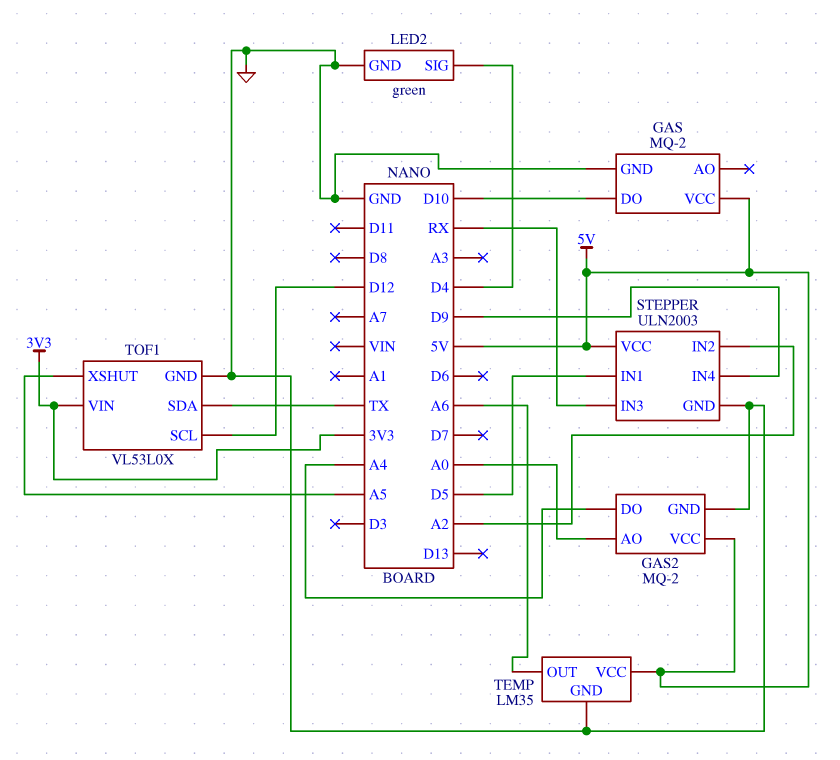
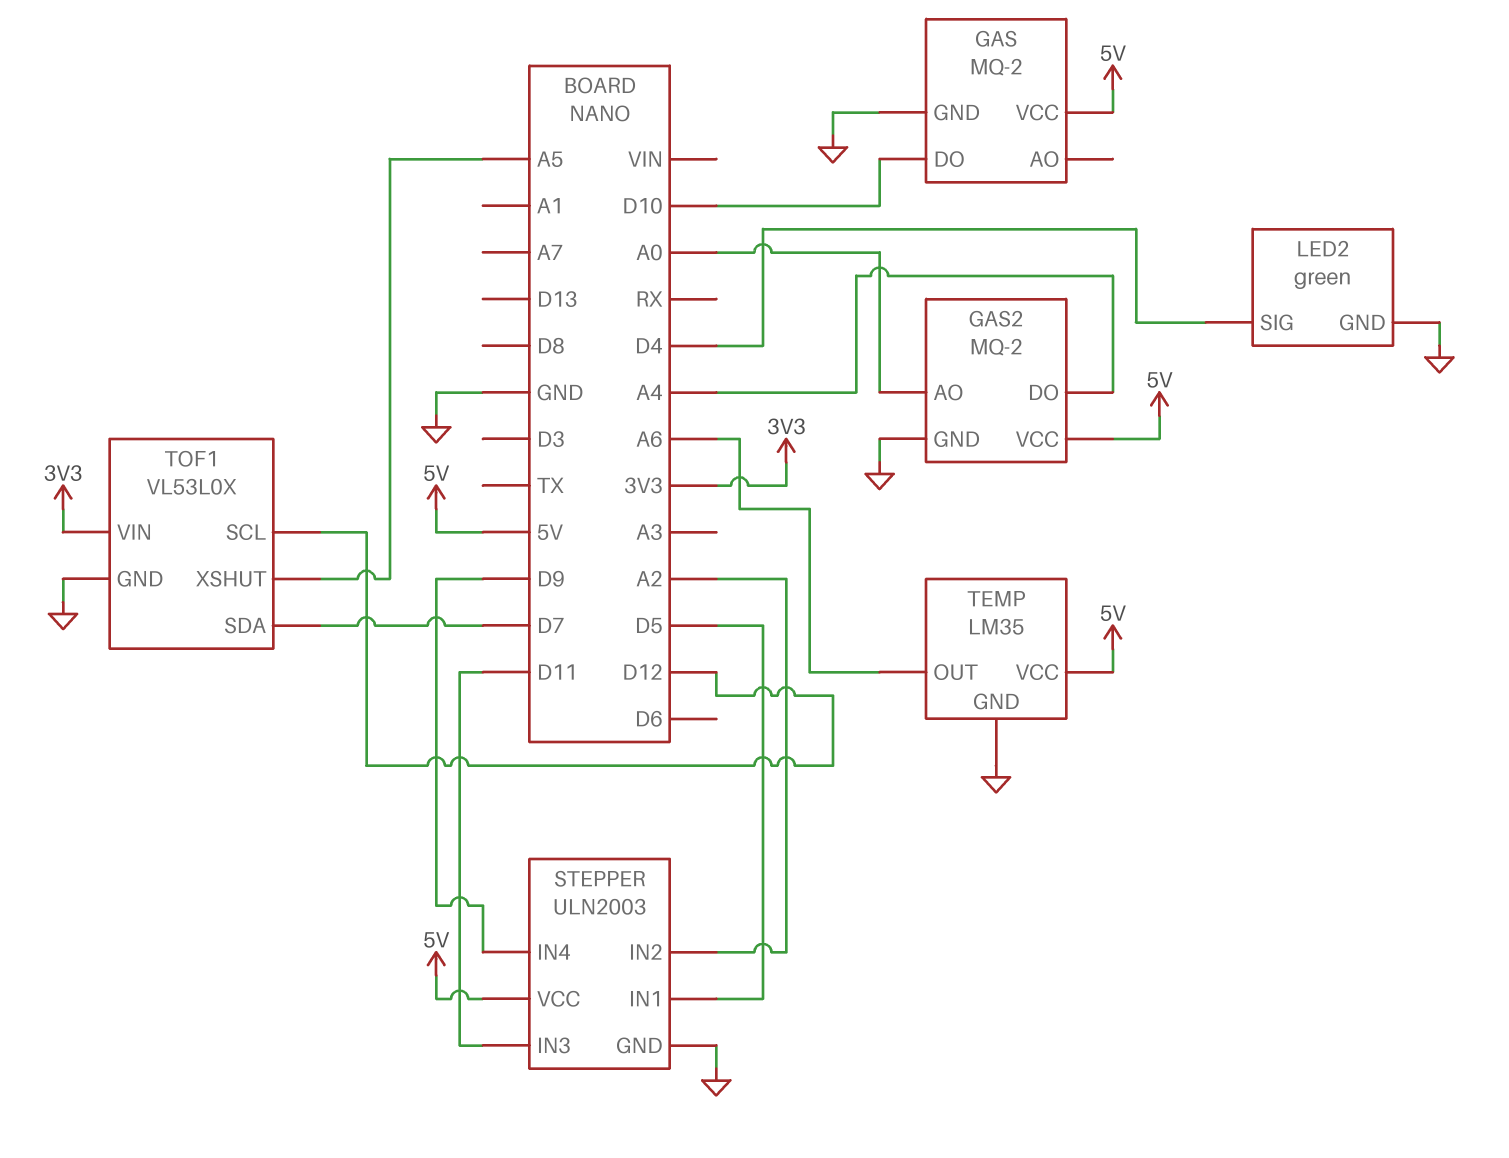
STEPPER pin IN3: RX -> D11
TOF1 pin SDA: TX -> D7

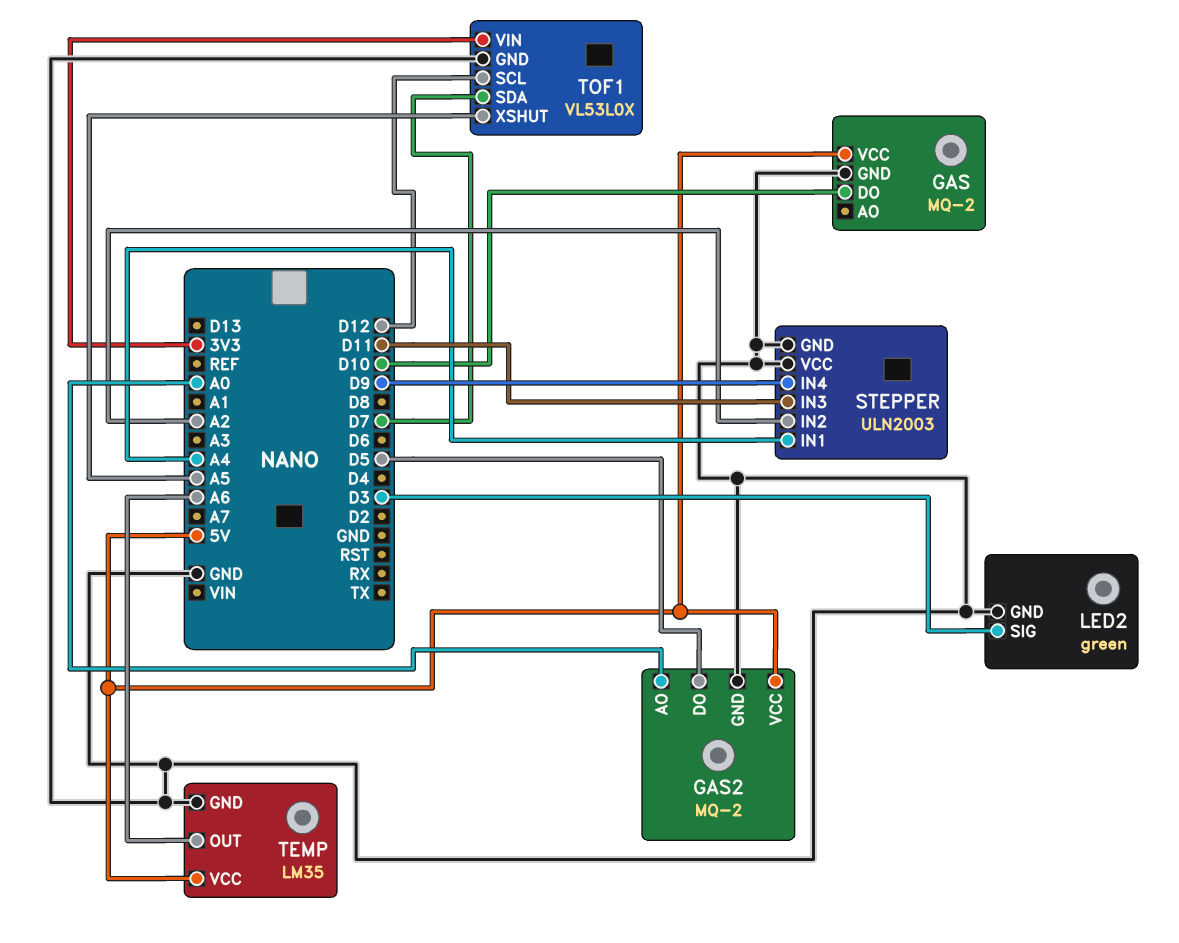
GAS2 pin DO: A4 -> D5
LED2 pin SIG: D4 -> D3
STEPPER pin IN1: D5 -> A4
STEPPER pin VCC: 5V -> GND

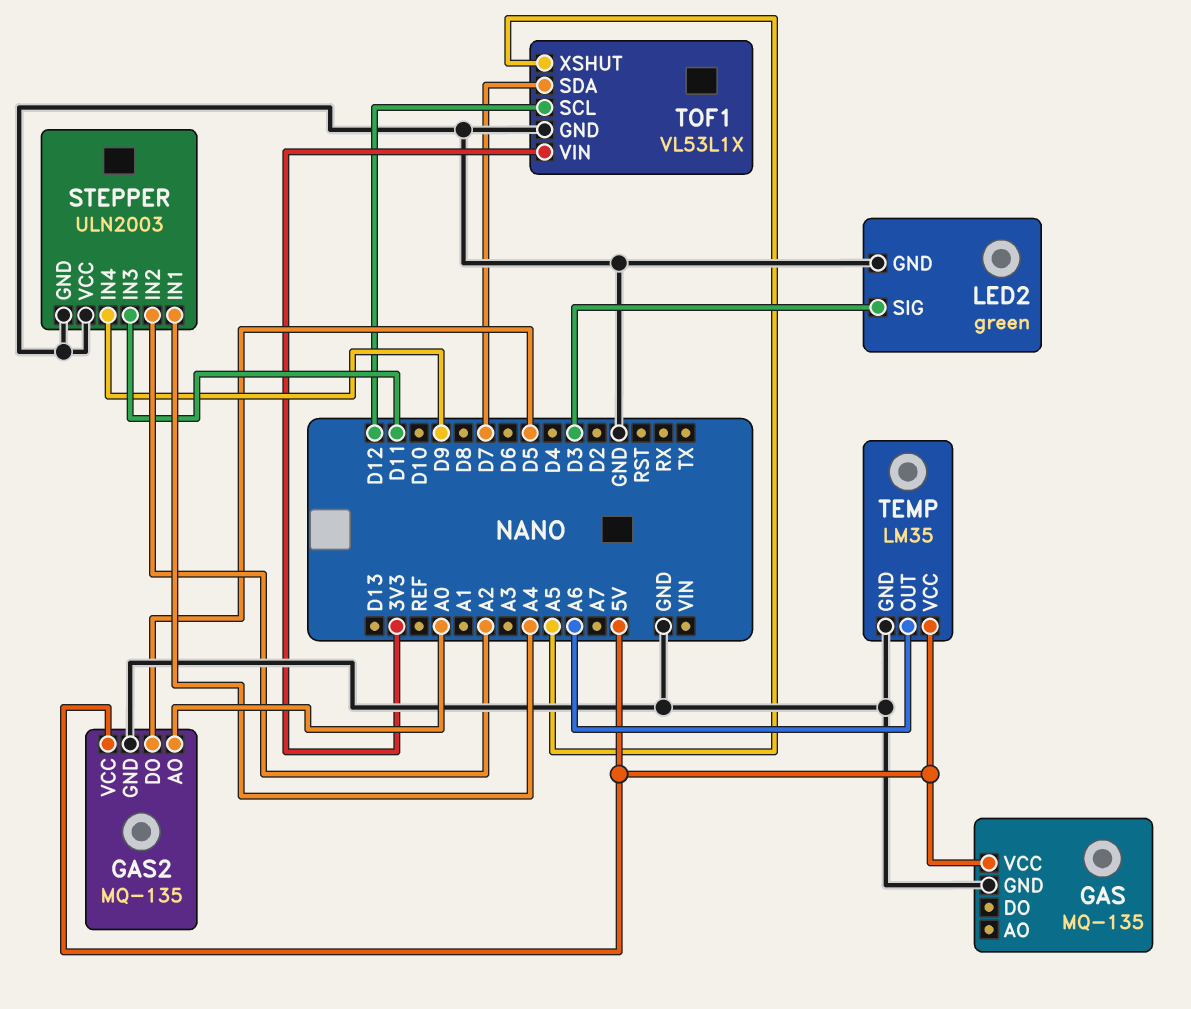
GAS: MQ-2 -> MQ-135
GAS pin DO: D10 -> none
GAS2: MQ-2 -> MQ-135
TOF1: VL53L0X -> VL53L1X

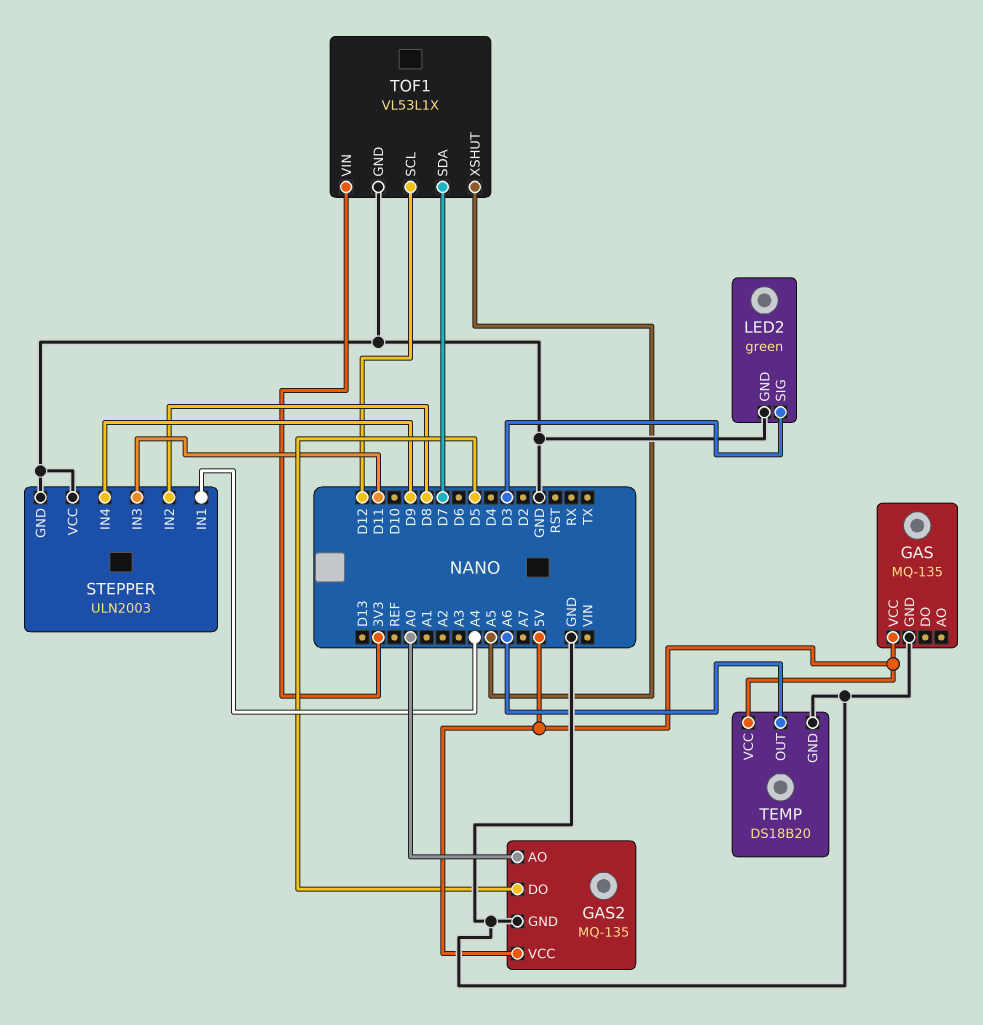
STEPPER pin IN2: A2 -> D8
TEMP: LM35 -> DS18B20

